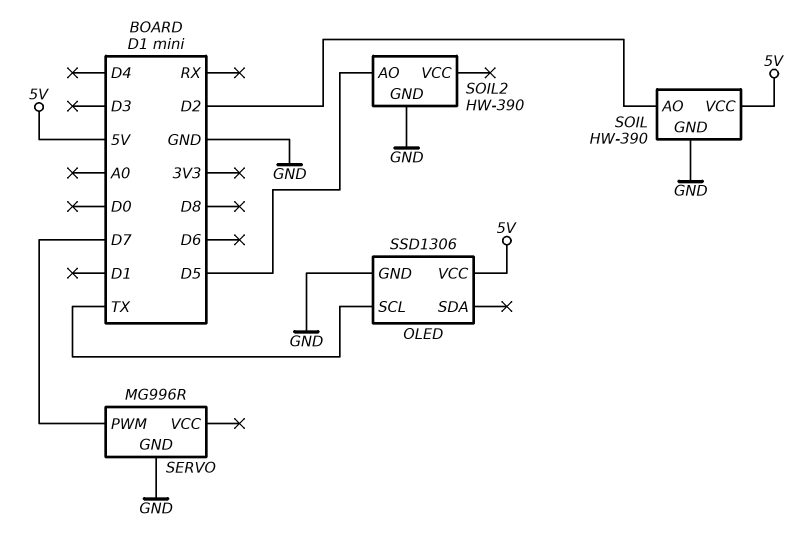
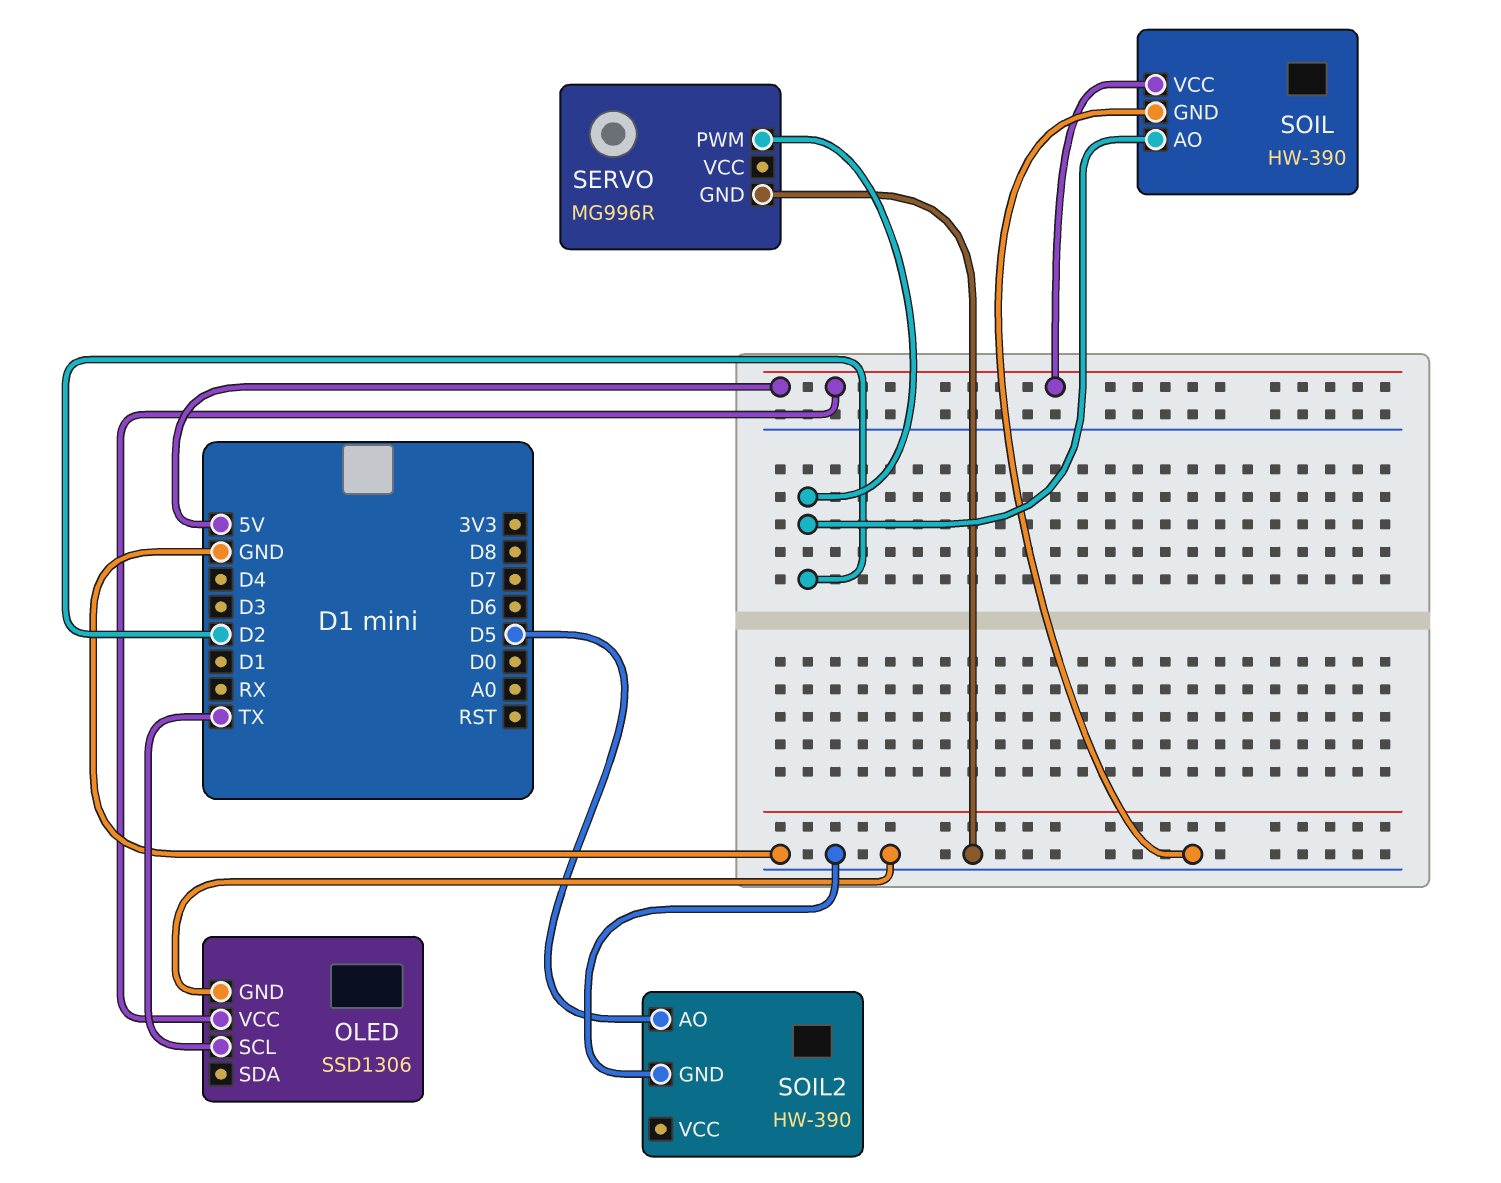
SERVO pin PWM: D7 -> D2

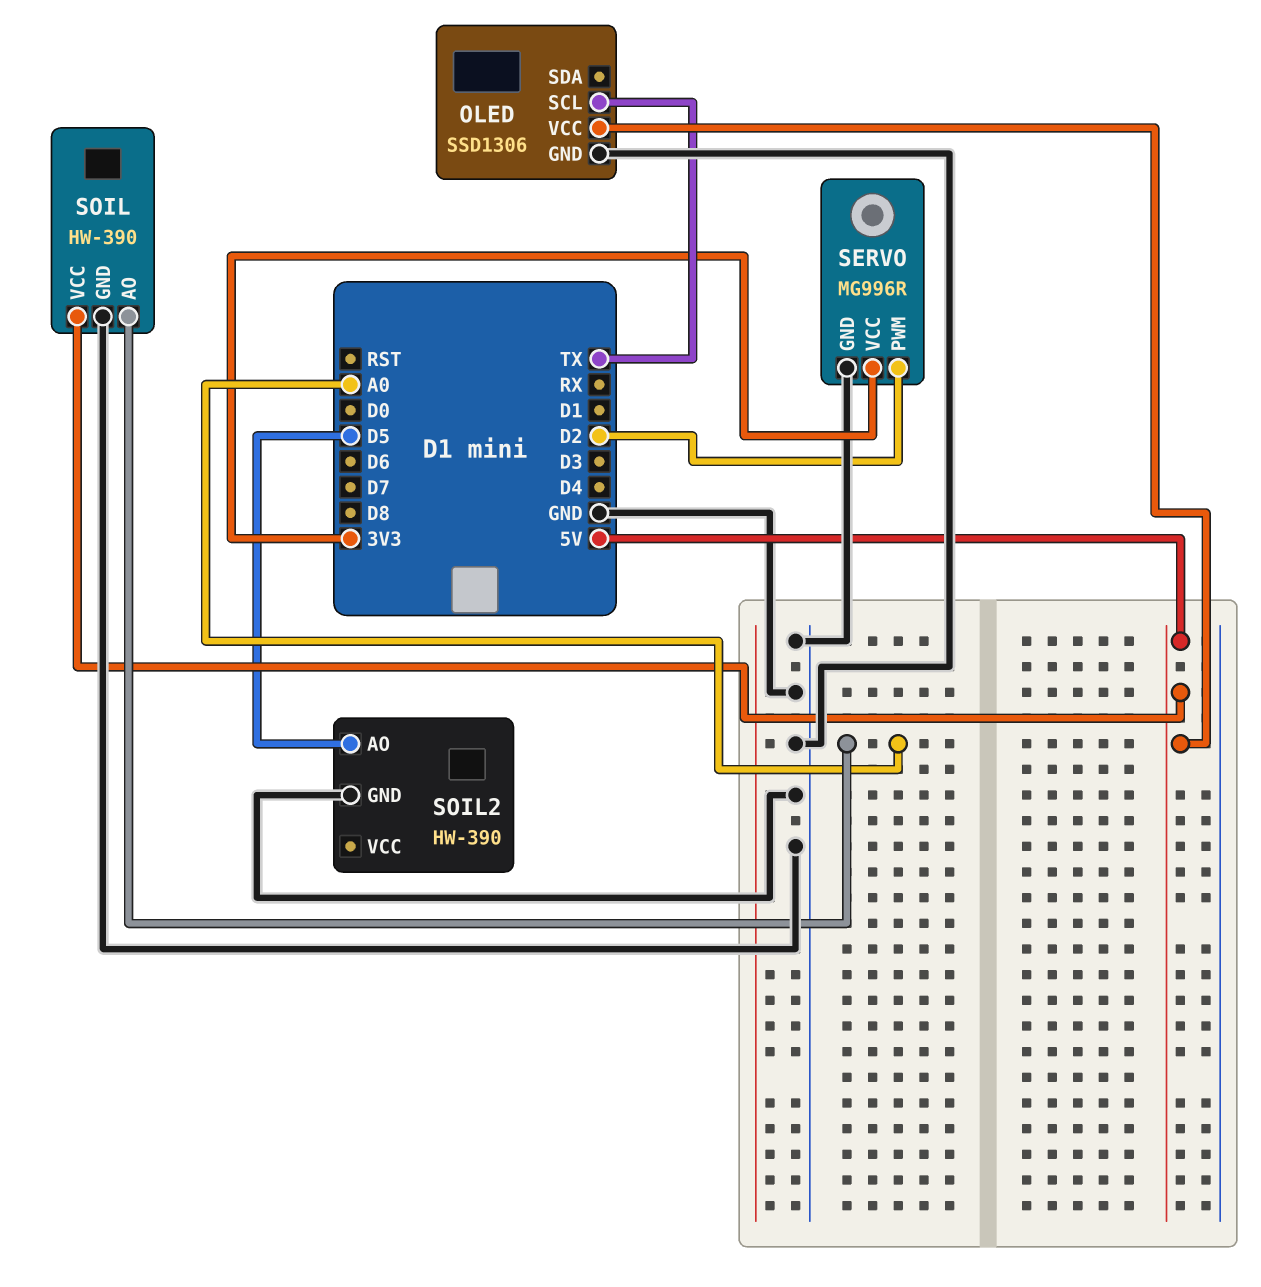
SERVO pin VCC: none -> 3V3
SOIL pin AO: D2 -> A0

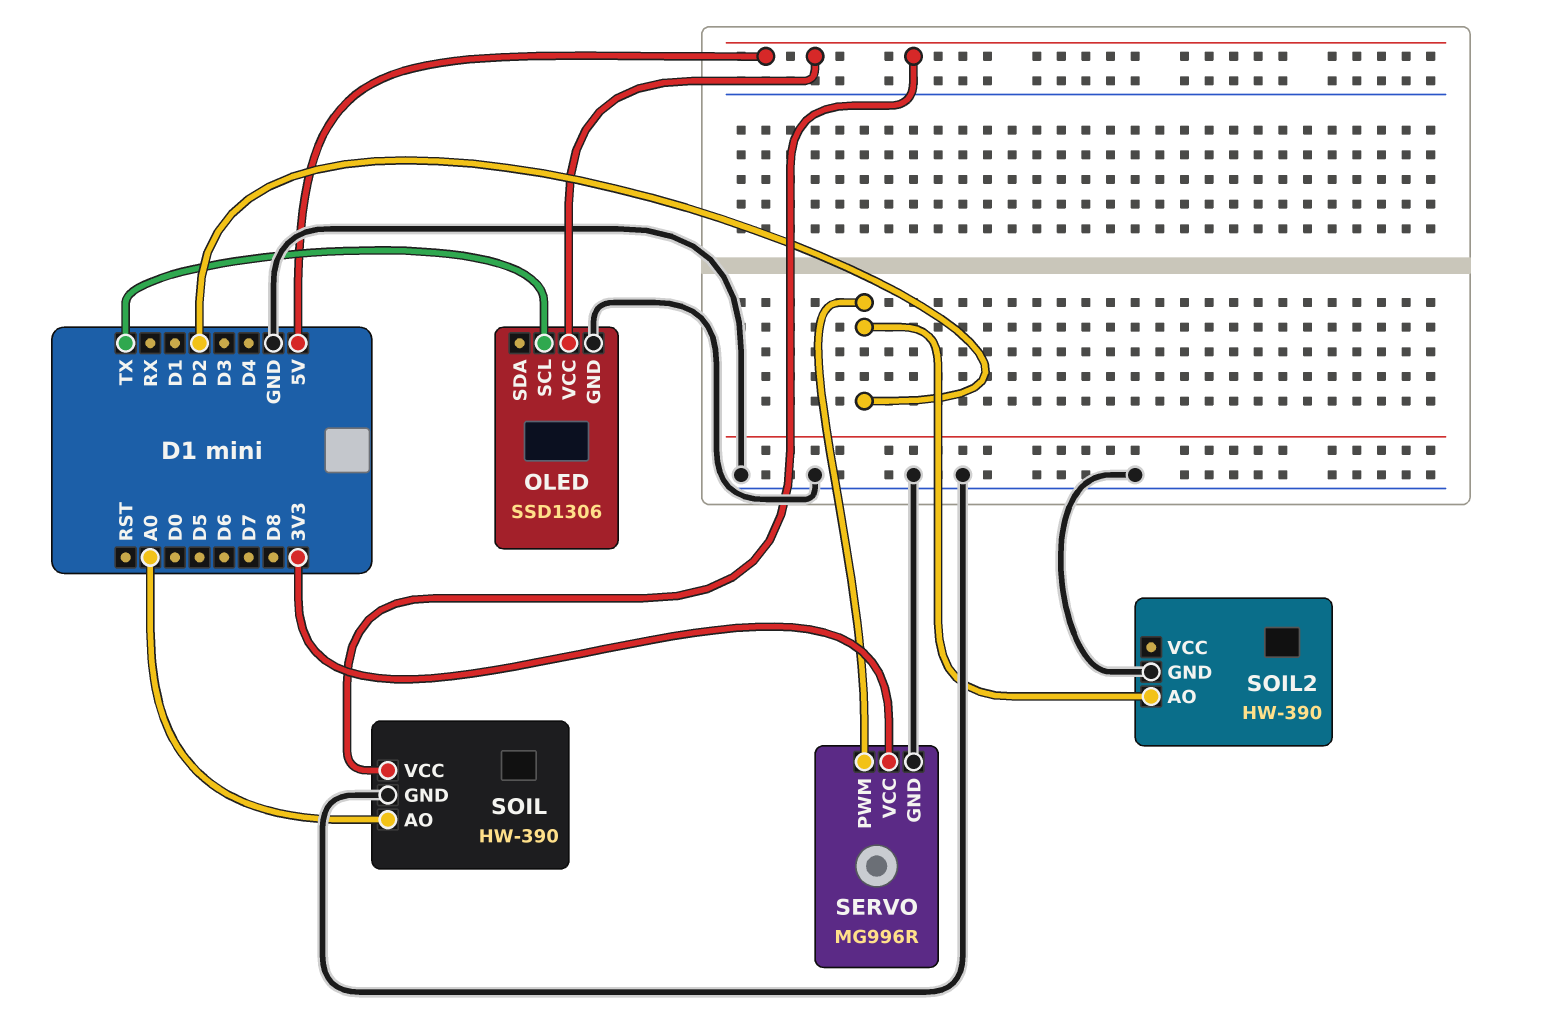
SOIL2 pin AO: D5 -> D2

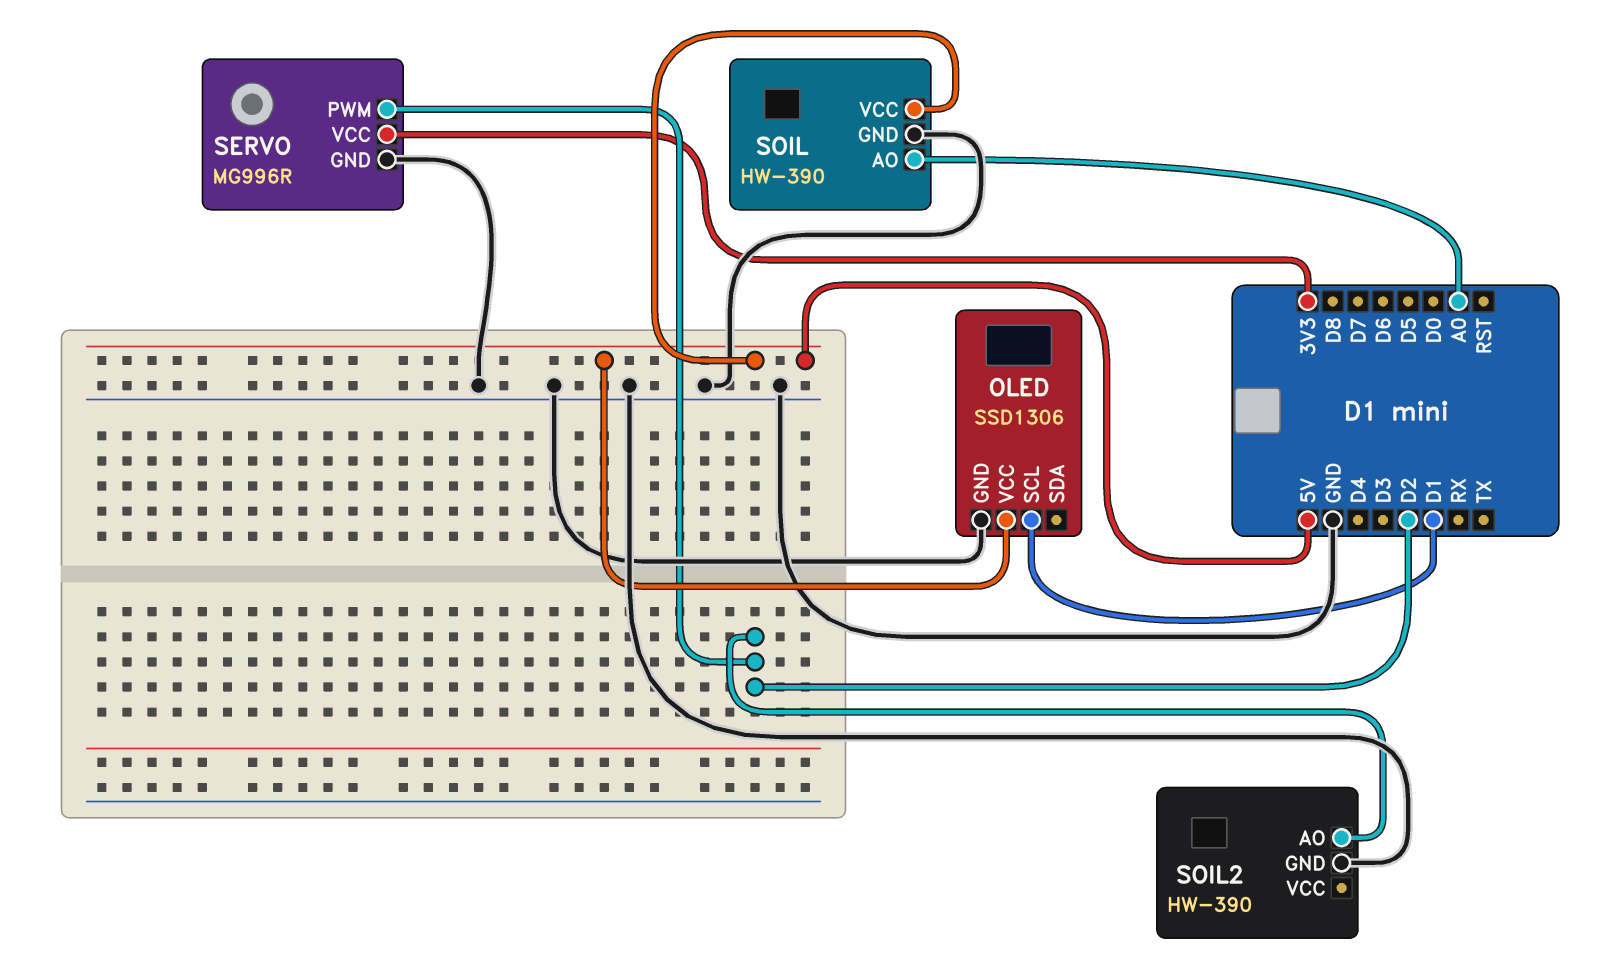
OLED pin SCL: TX -> D1

